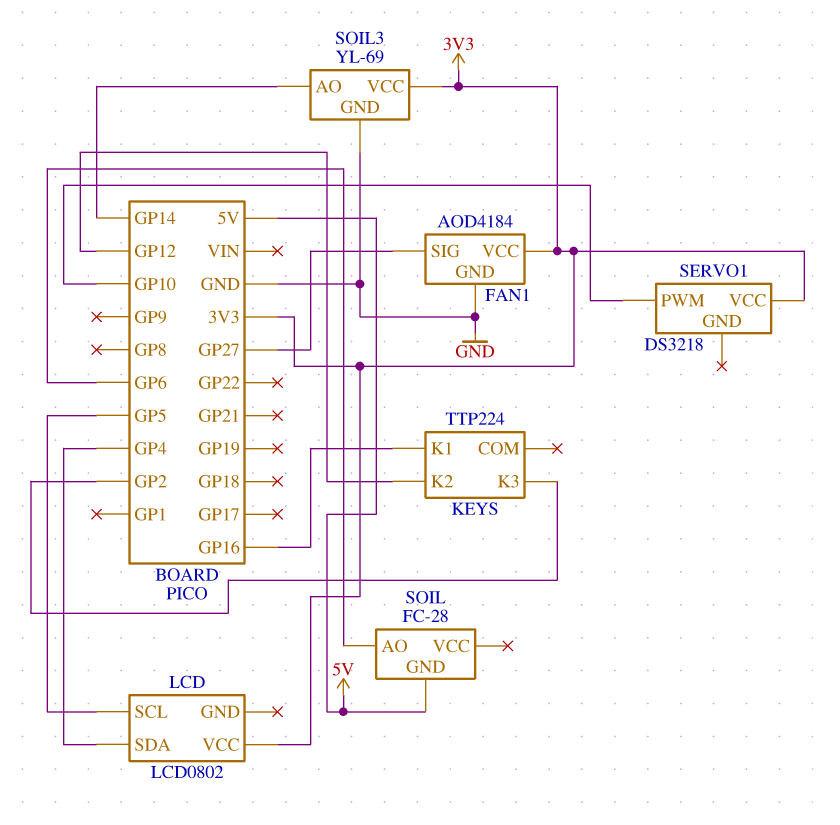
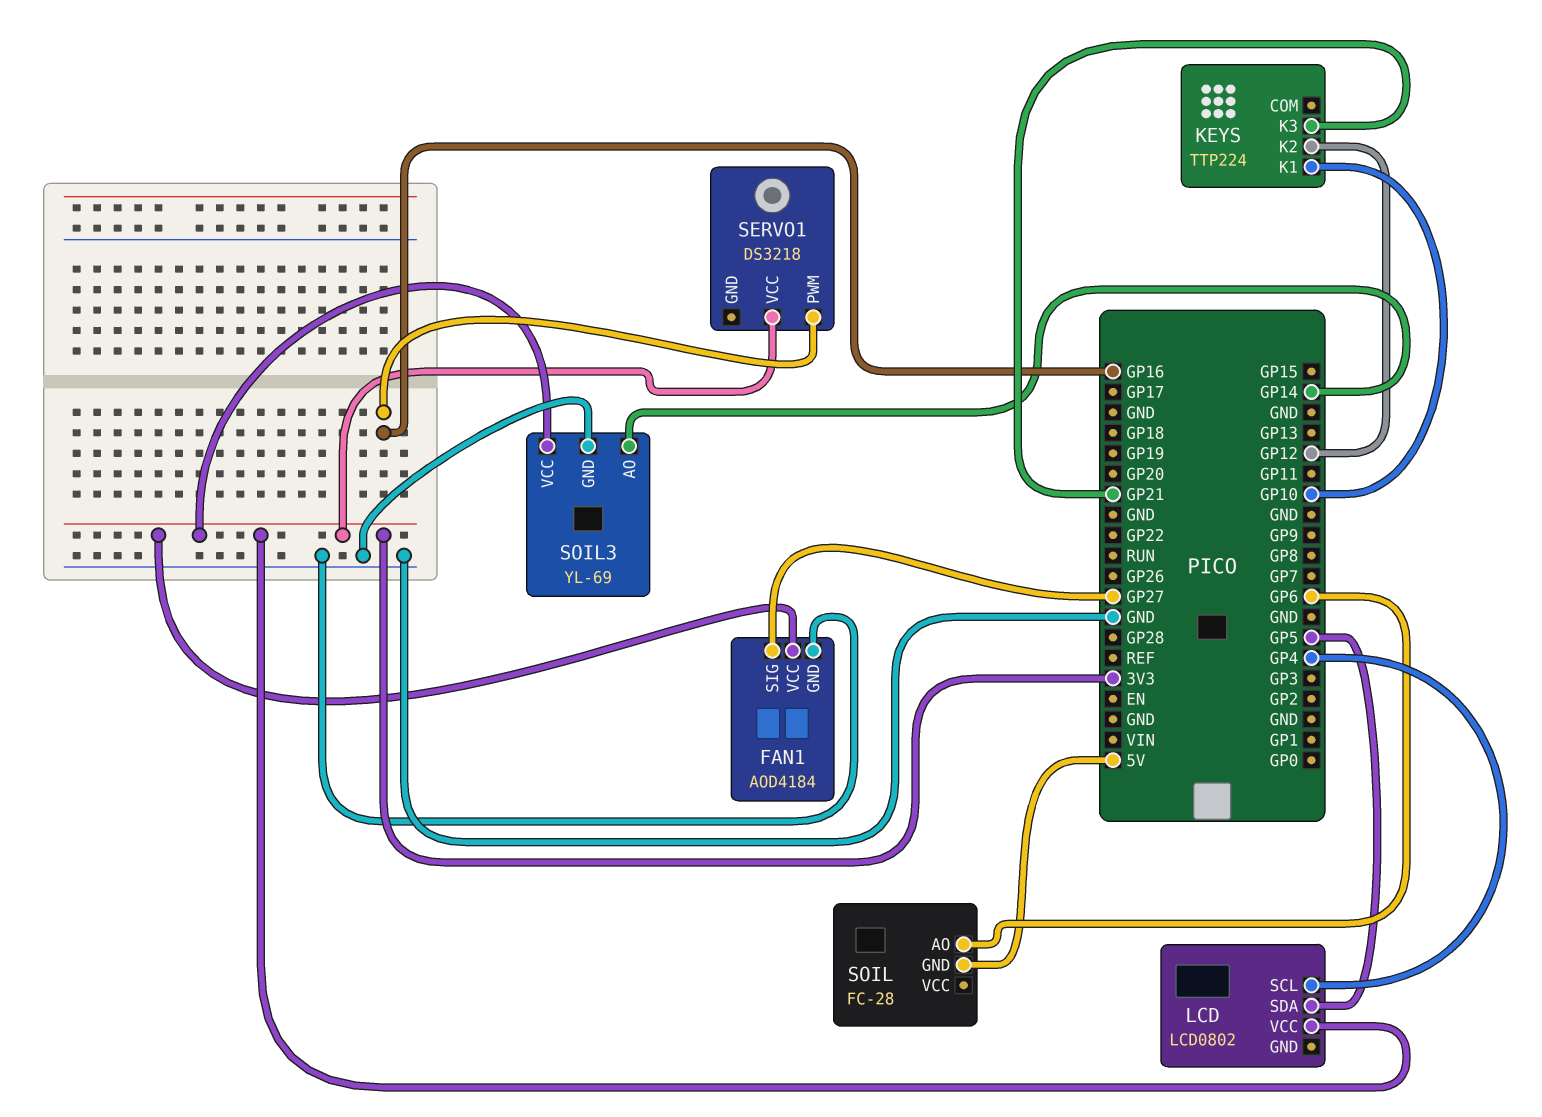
KEYS pin K1: GP16 -> GP10
KEYS pin K3: GP2 -> GP21
LCD pin SCL: GP5 -> GP4
LCD pin SDA: GP4 -> GP5
SERVO1 pin PWM: GP10 -> GP16

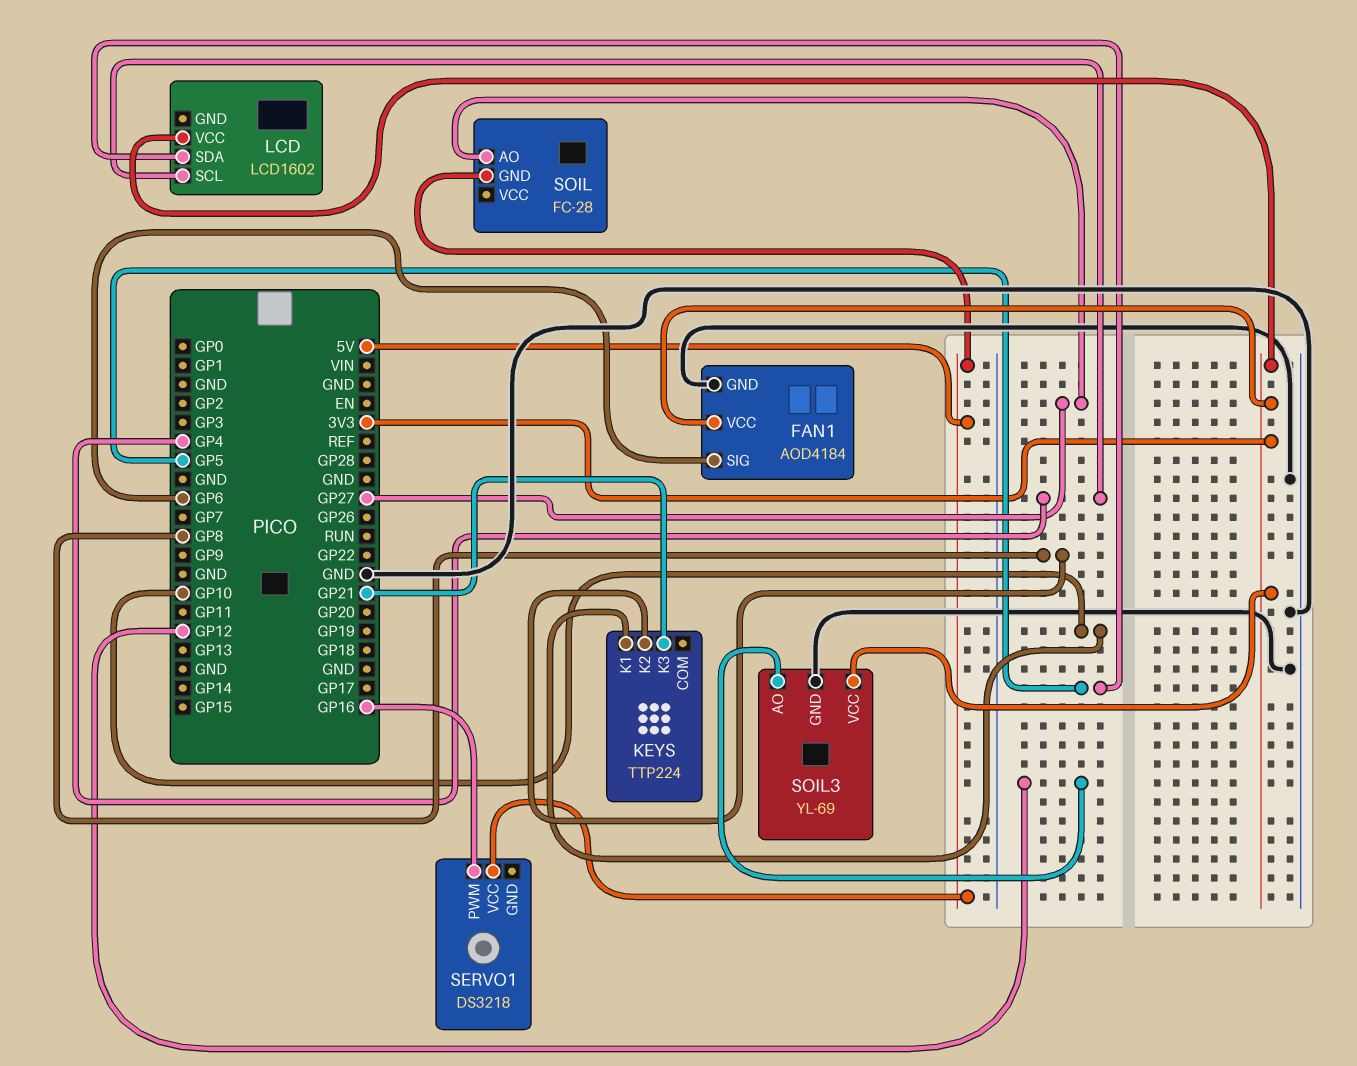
FAN1 pin SIG: GP27 -> GP6
KEYS pin K2: GP12 -> GP8
LCD: LCD0802 -> LCD1602
SERVO1 pin VCC: 3V3 -> 5V
SOIL pin AO: GP6 -> GP27
SOIL3 pin AO: GP14 -> GP12

